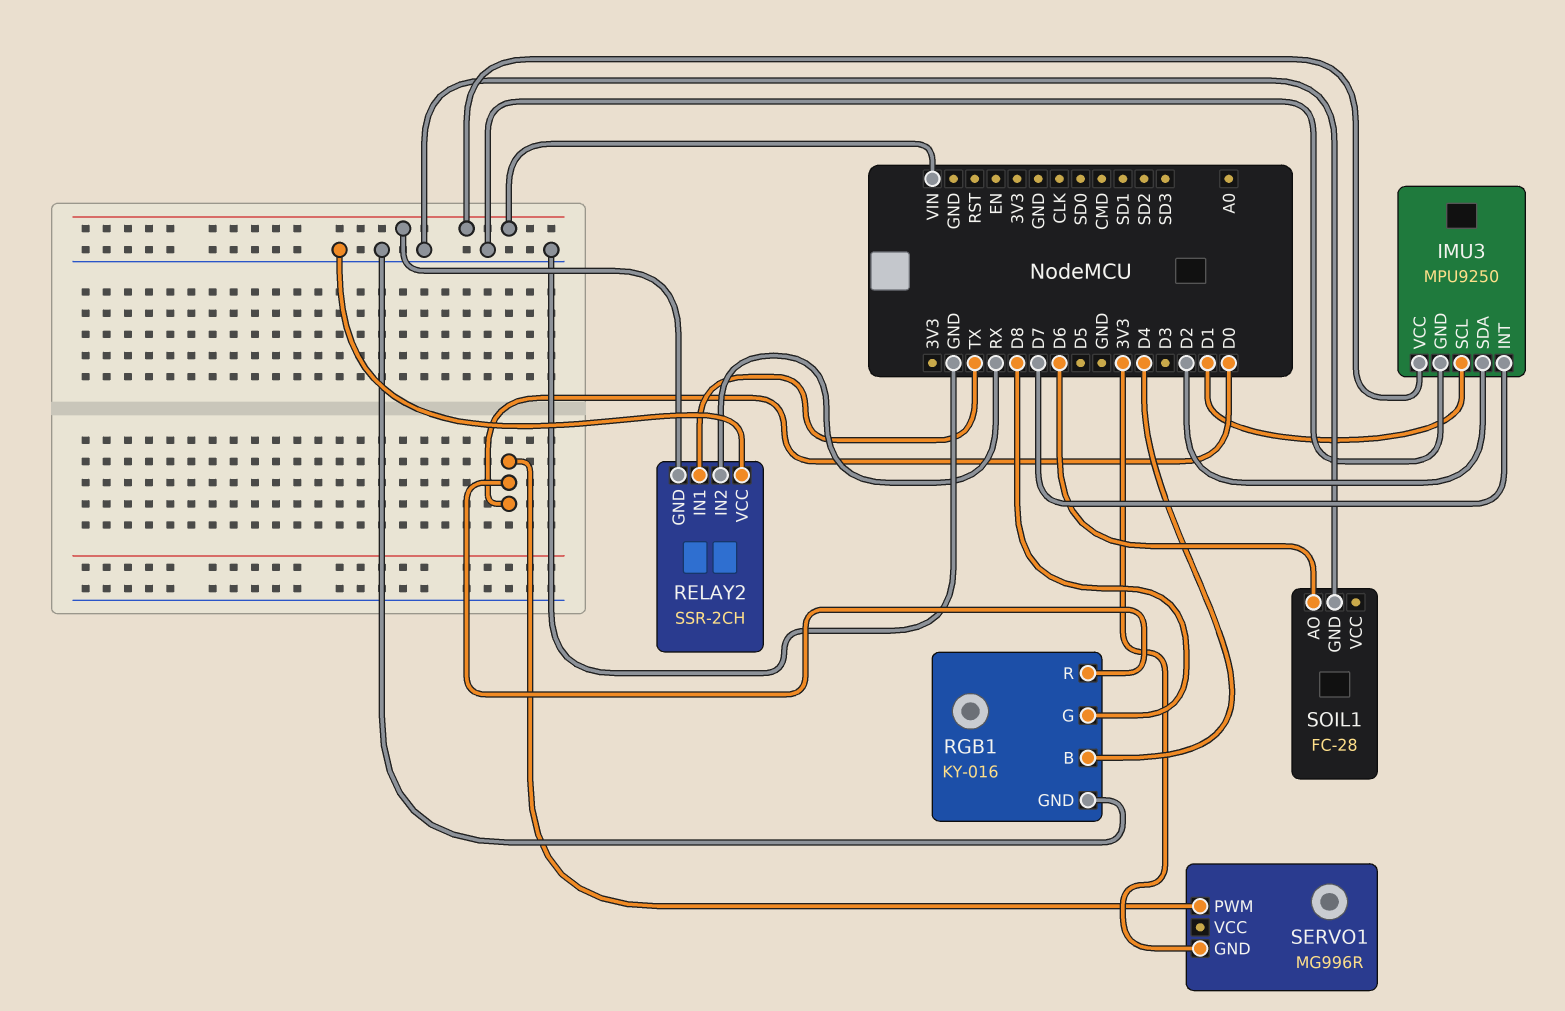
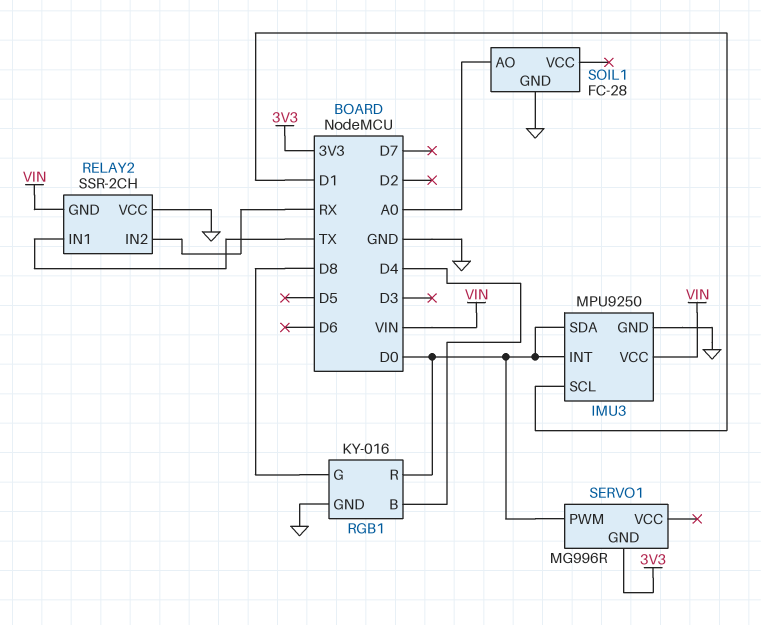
IMU3 pin INT: D7 -> D0
IMU3 pin SDA: D2 -> D0
SOIL1 pin AO: D6 -> A0

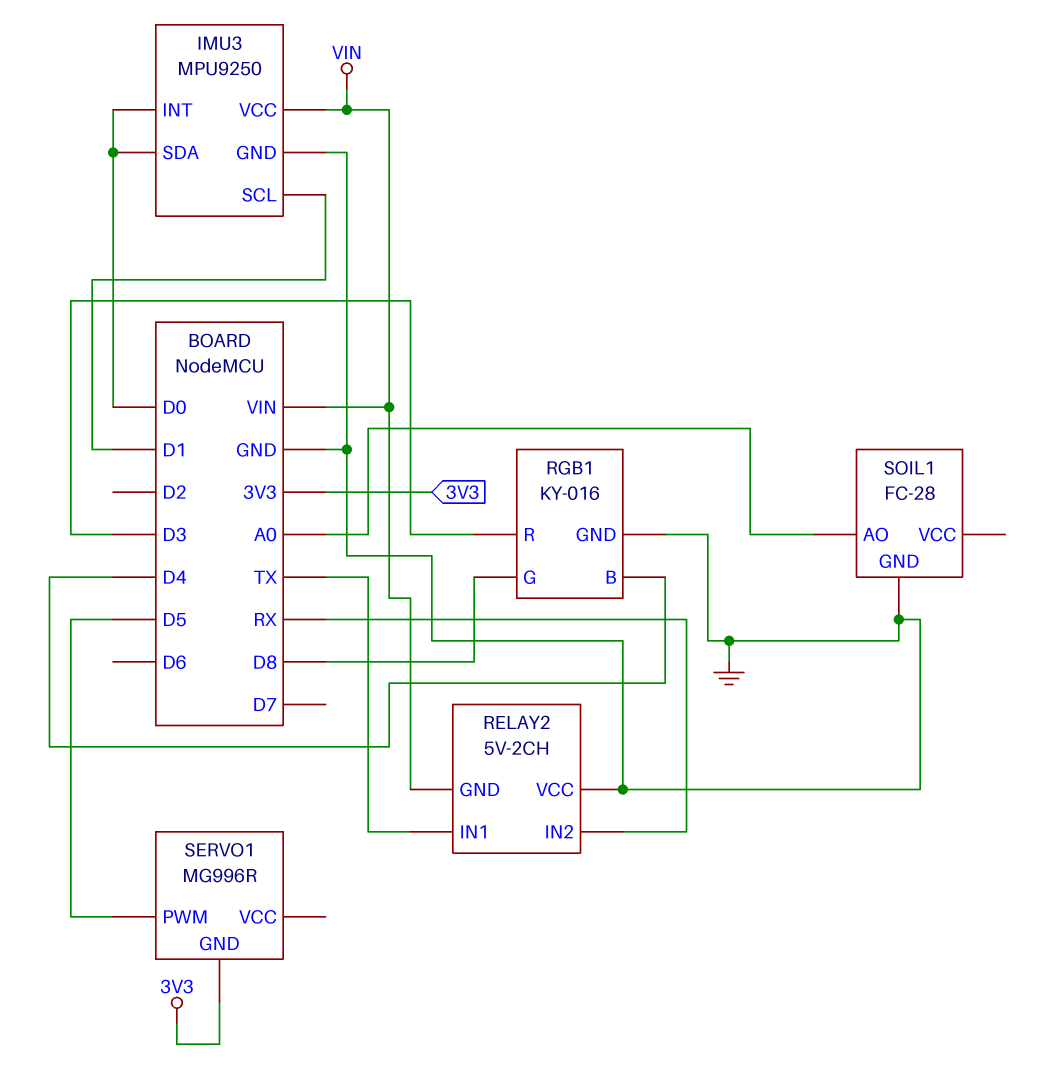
RELAY2: SSR-2CH -> 5V-2CH
RGB1 pin R: D0 -> D3
SERVO1 pin PWM: D0 -> D5

